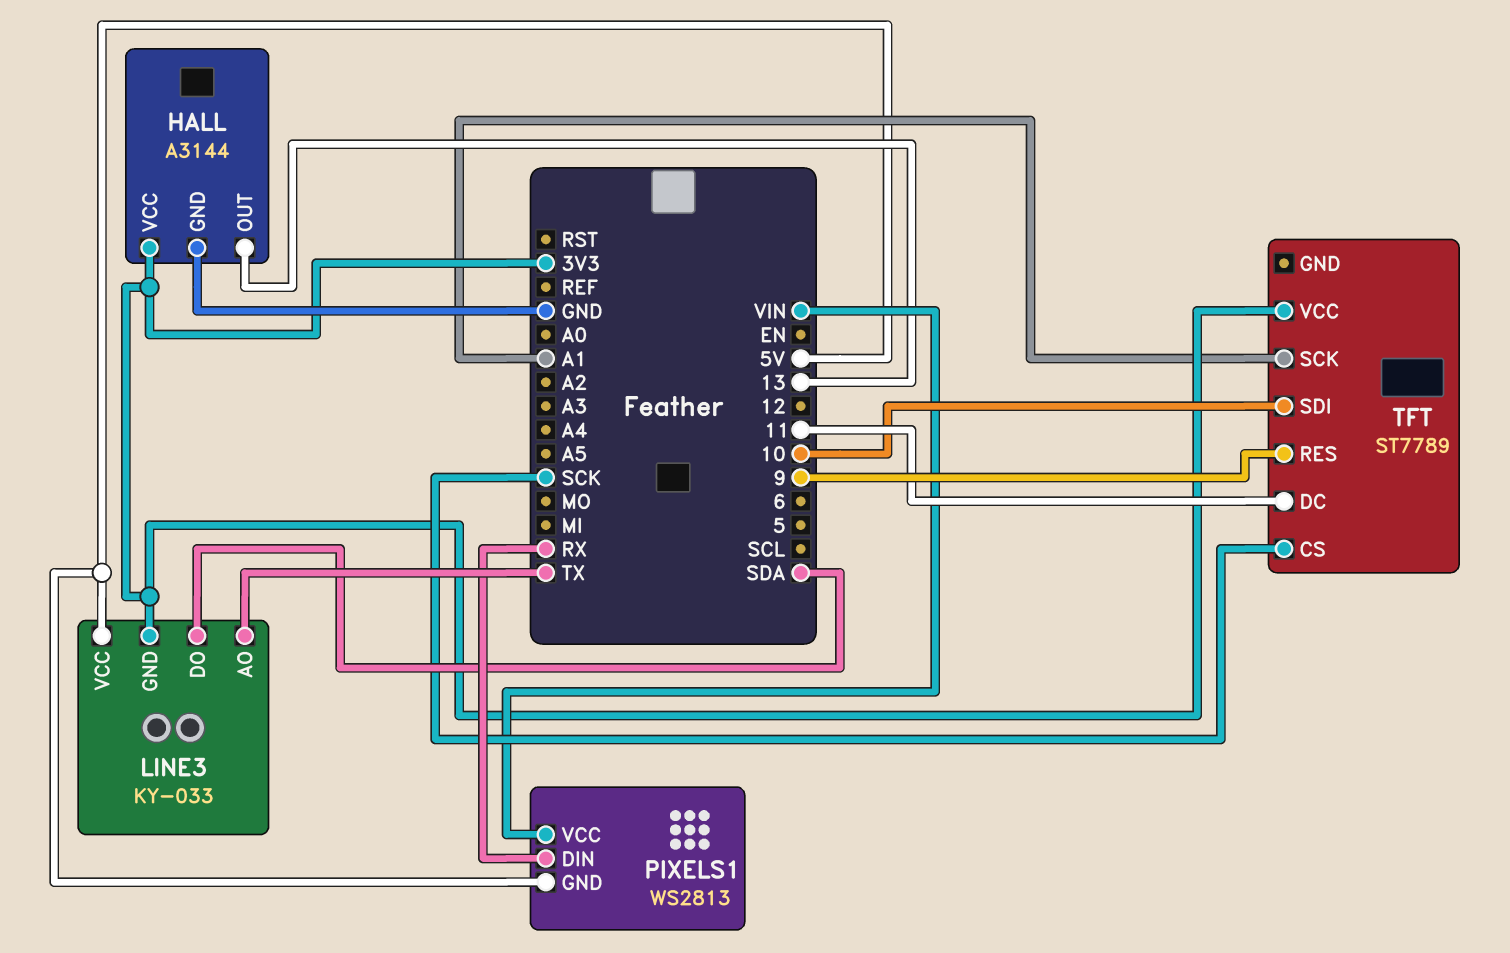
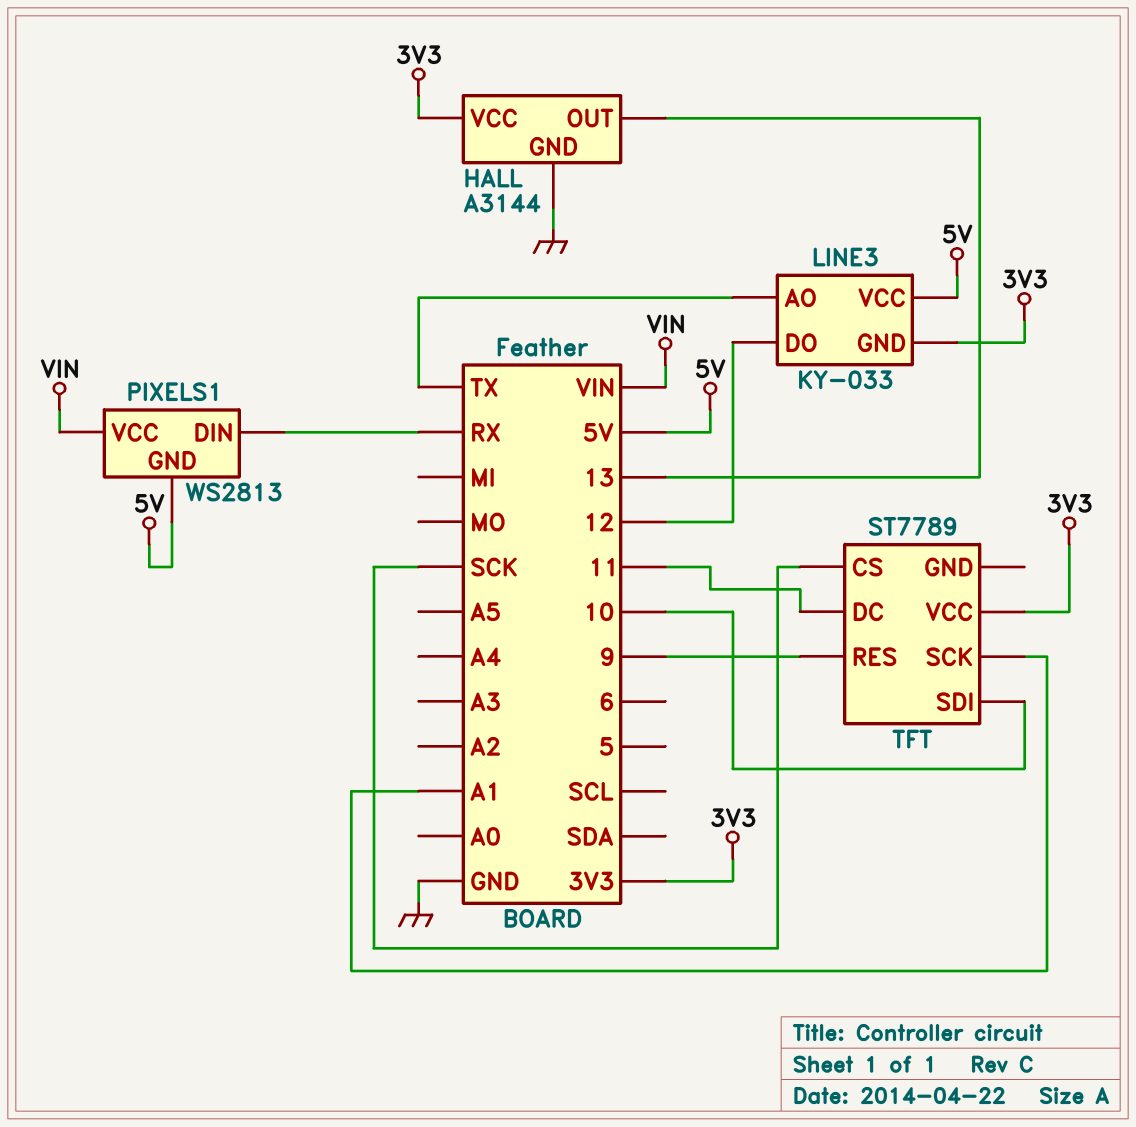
LINE3 pin DO: SDA -> 12

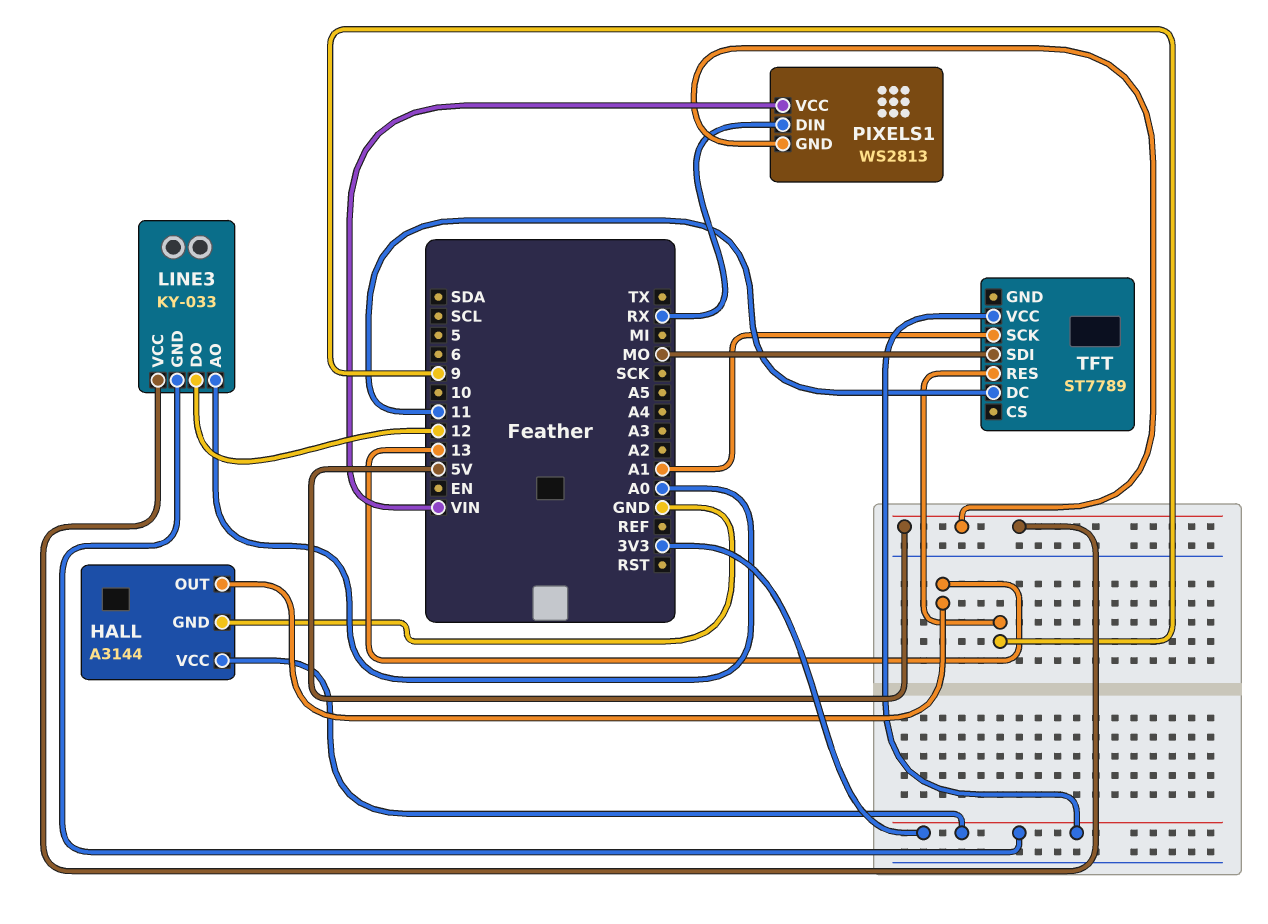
LINE3 pin AO: TX -> A0
TFT pin CS: SCK -> none
TFT pin SDI: 10 -> MO

